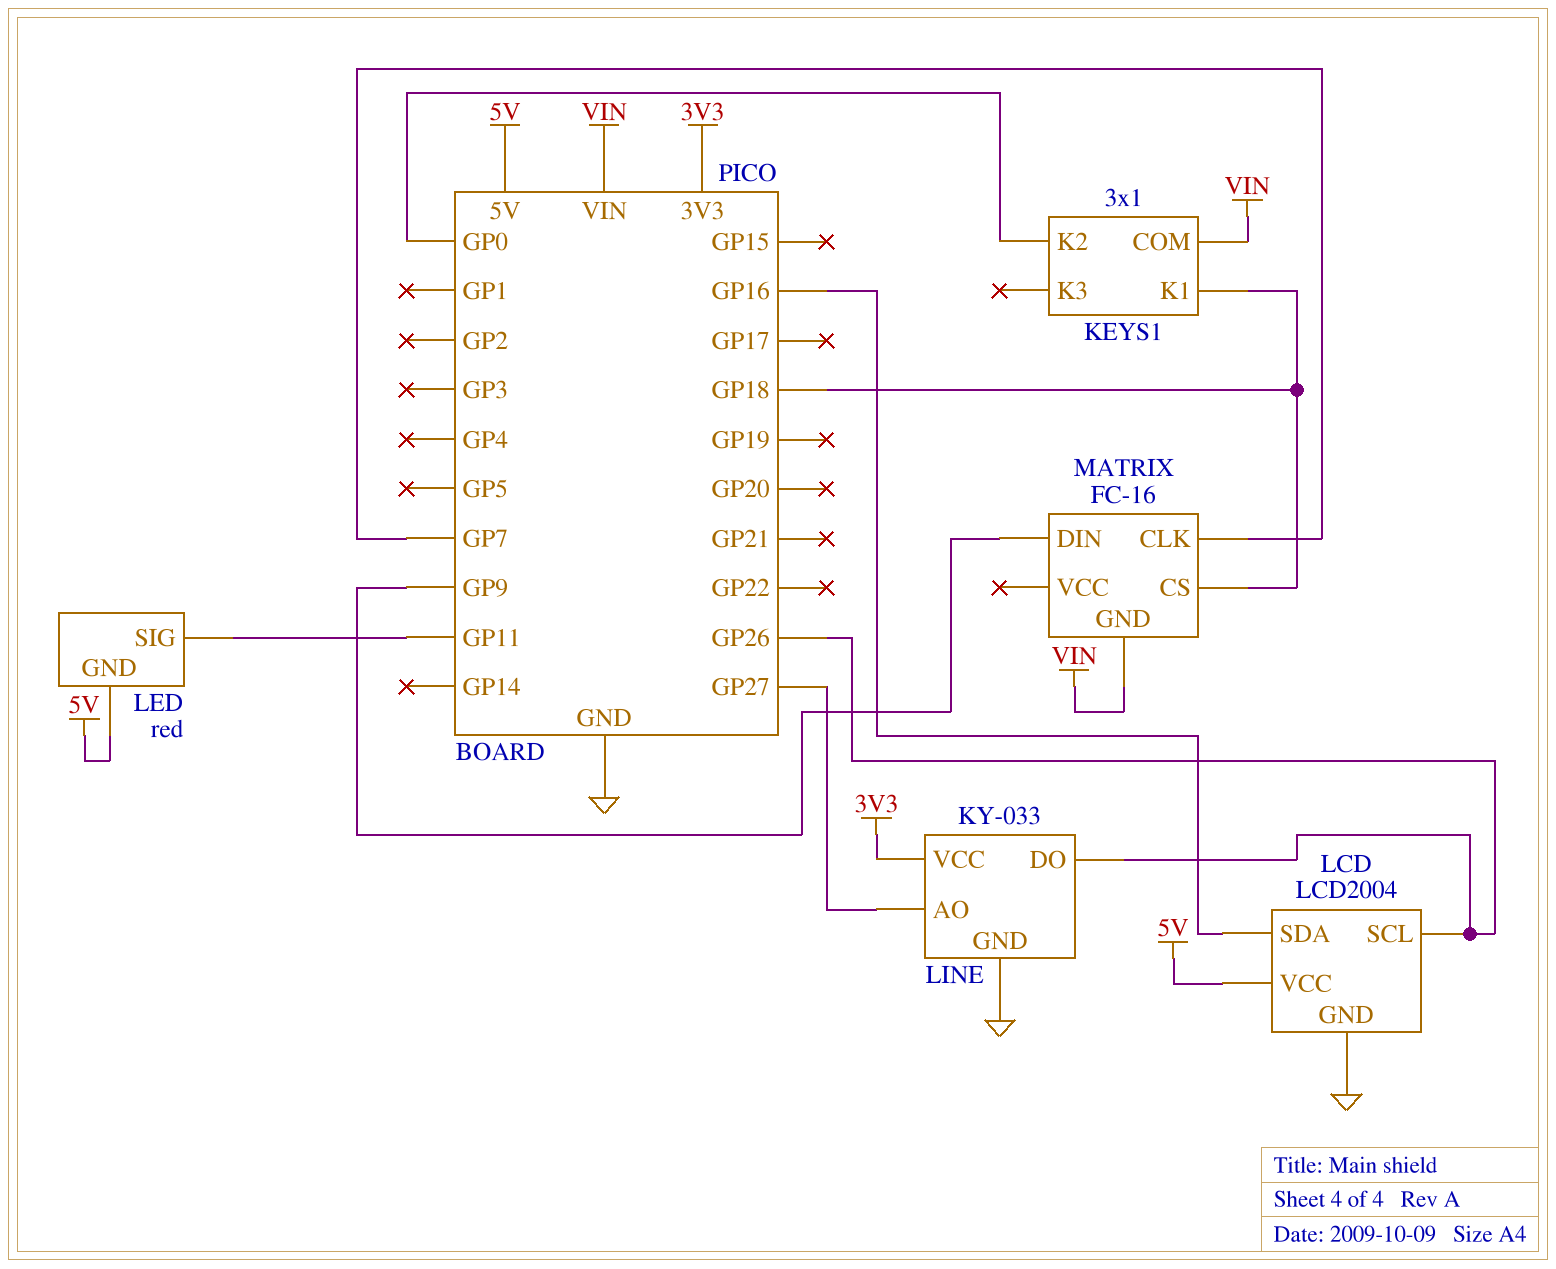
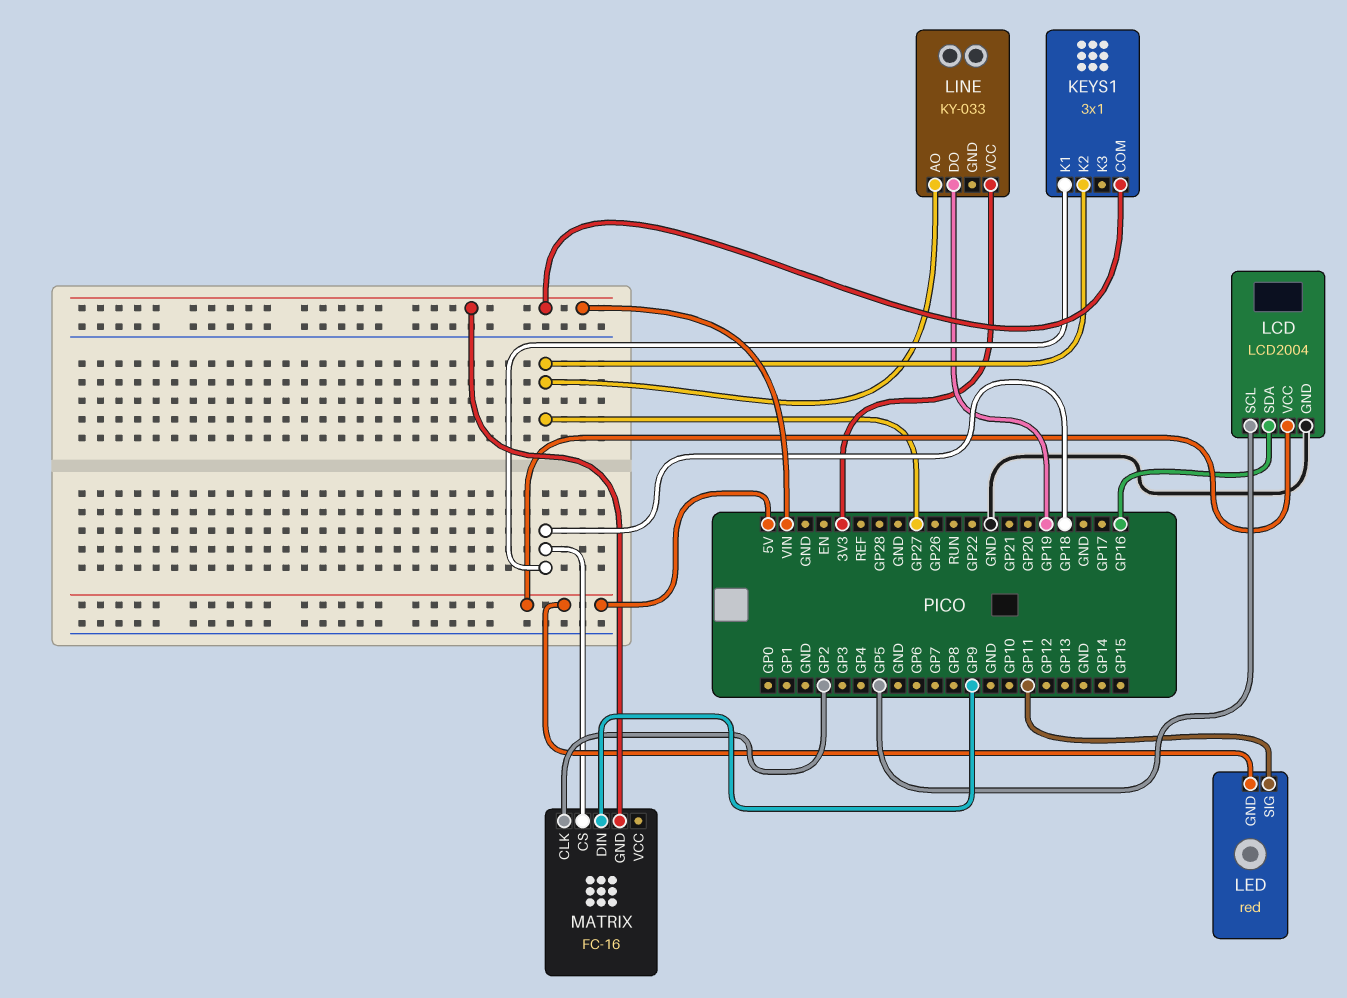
KEYS1 pin K2: GP0 -> GP27
LCD pin SCL: GP26 -> GP5
LINE pin DO: GP26 -> GP19
LINE pin GND: GND -> none
MATRIX pin CLK: GP7 -> GP2

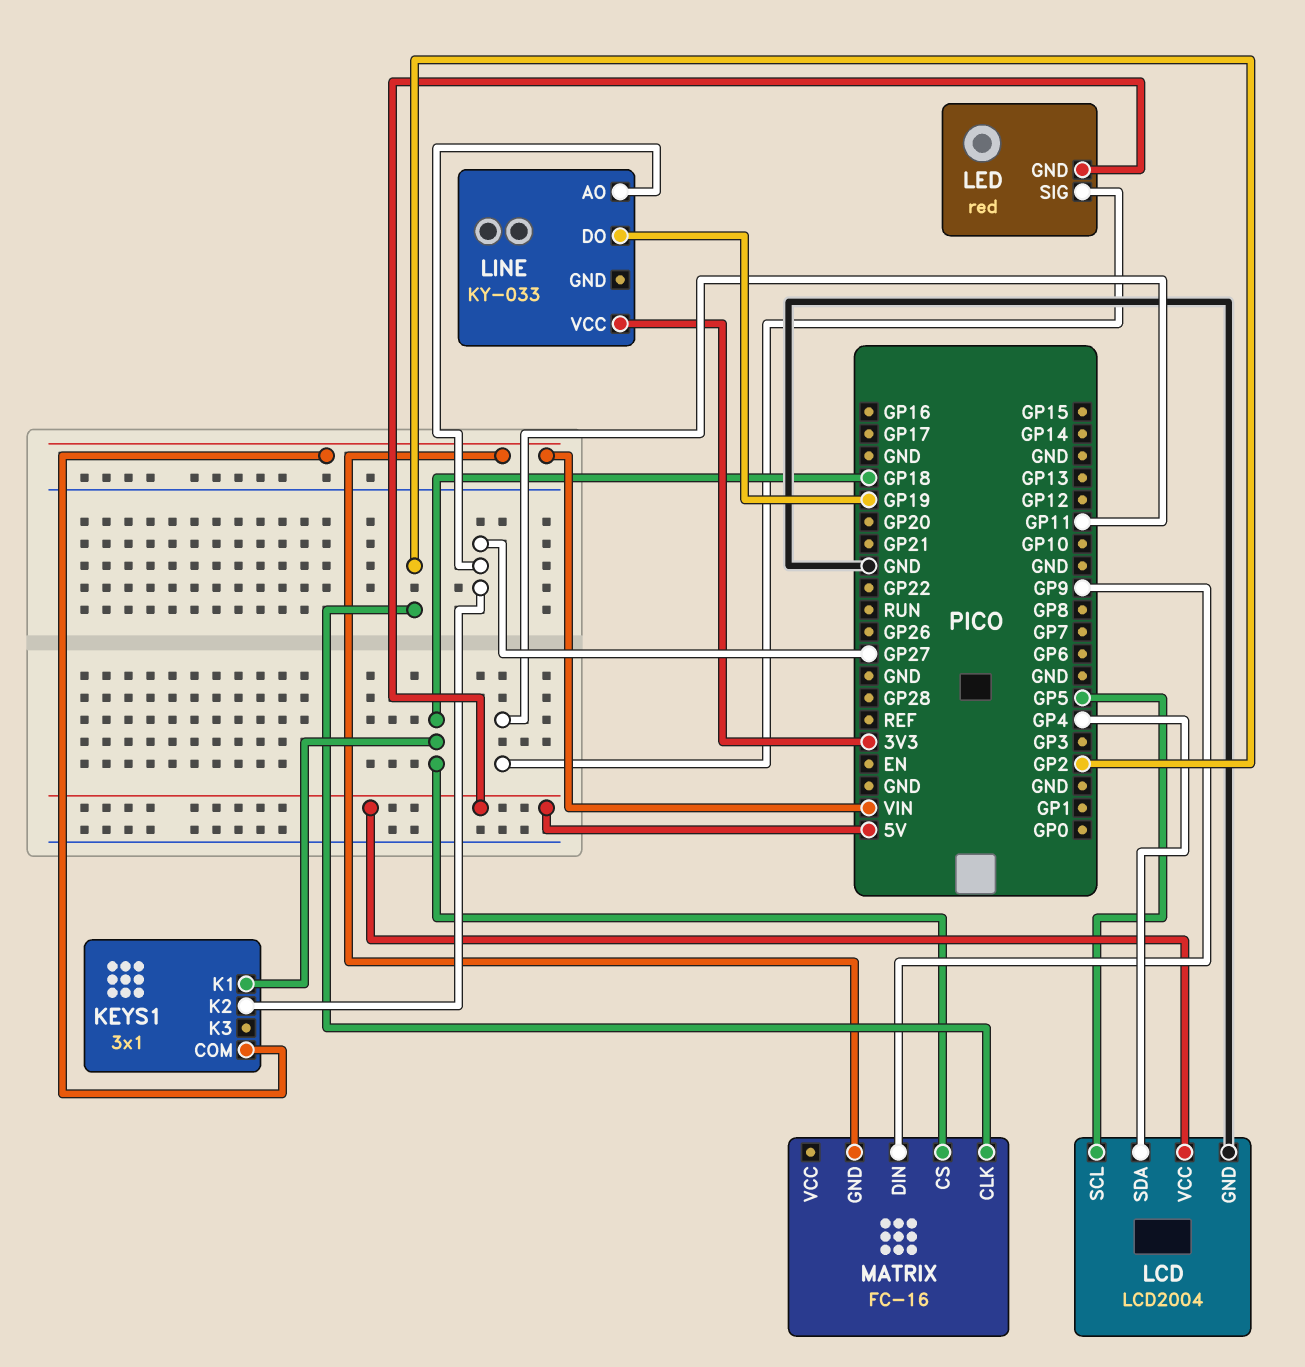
LCD pin SDA: GP16 -> GP4

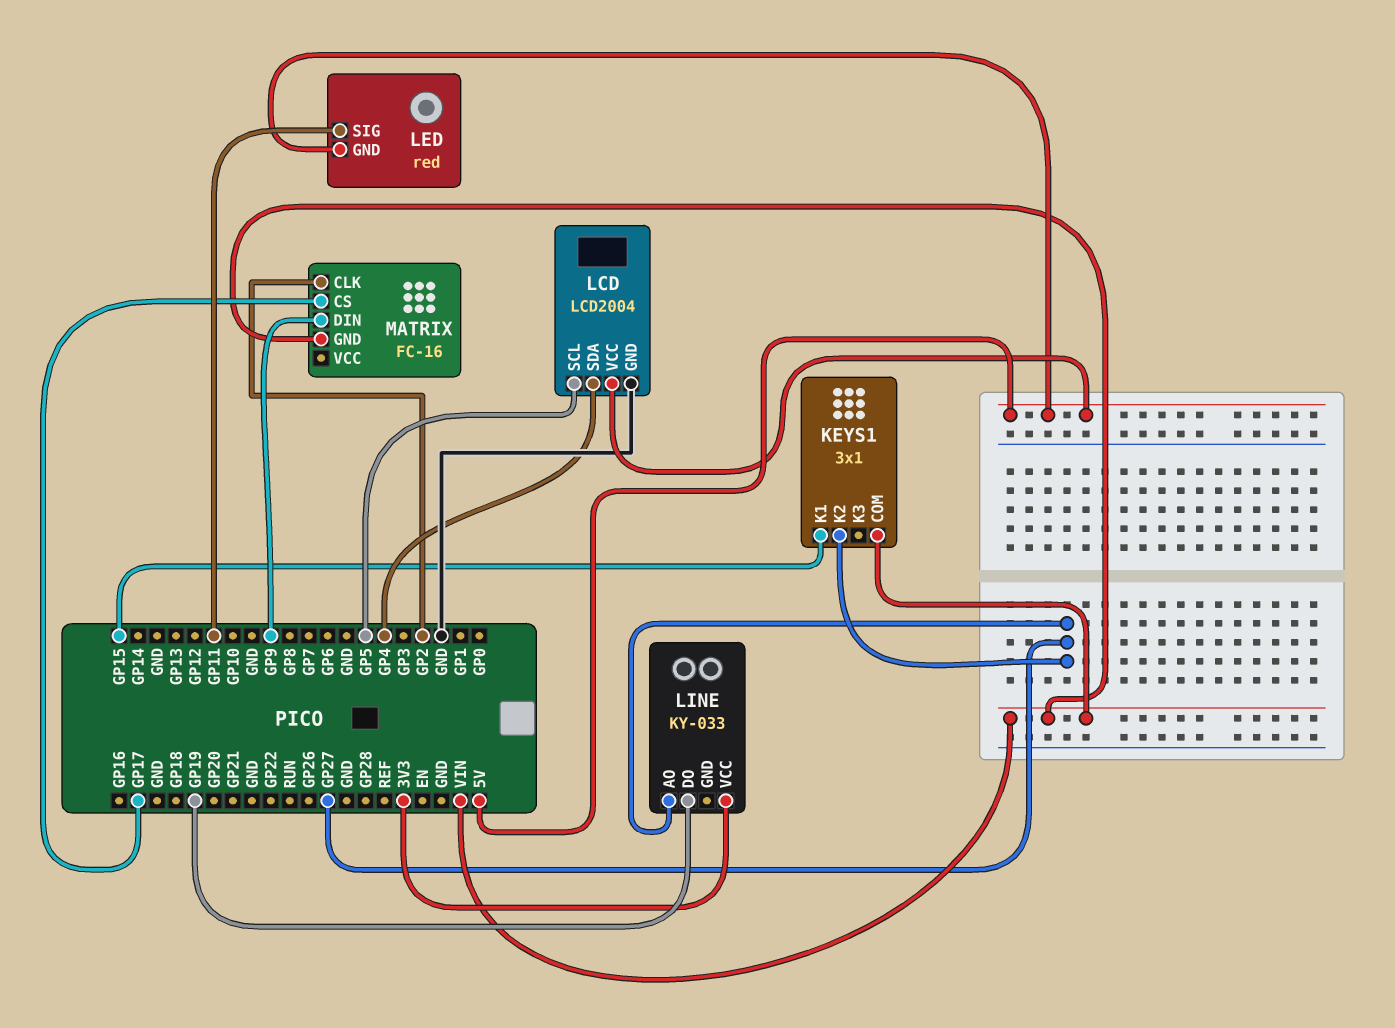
KEYS1 pin K1: GP18 -> GP15
MATRIX pin CS: GP18 -> GP17

